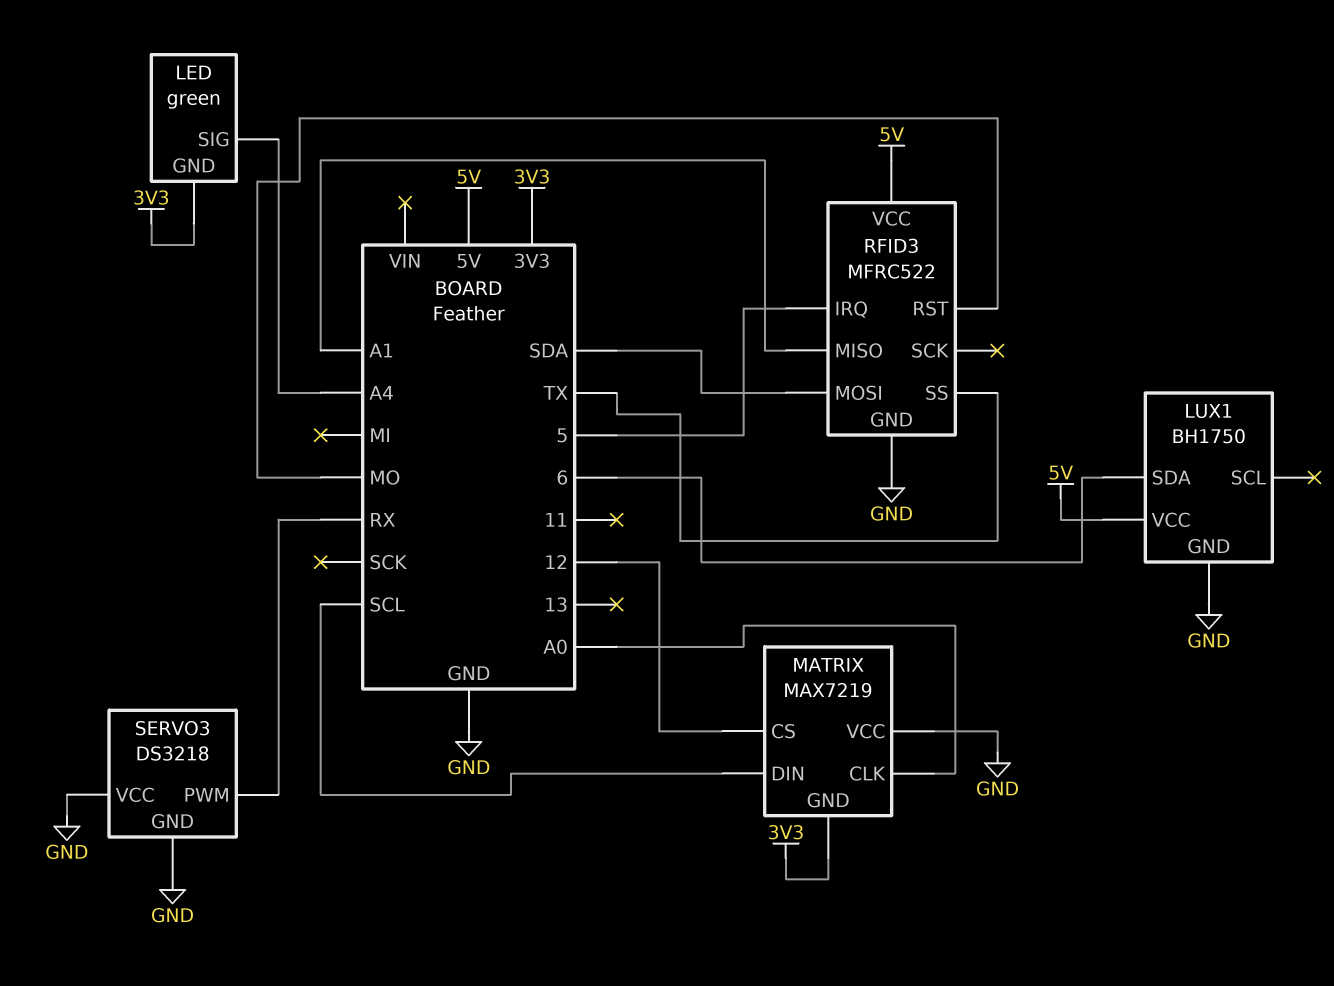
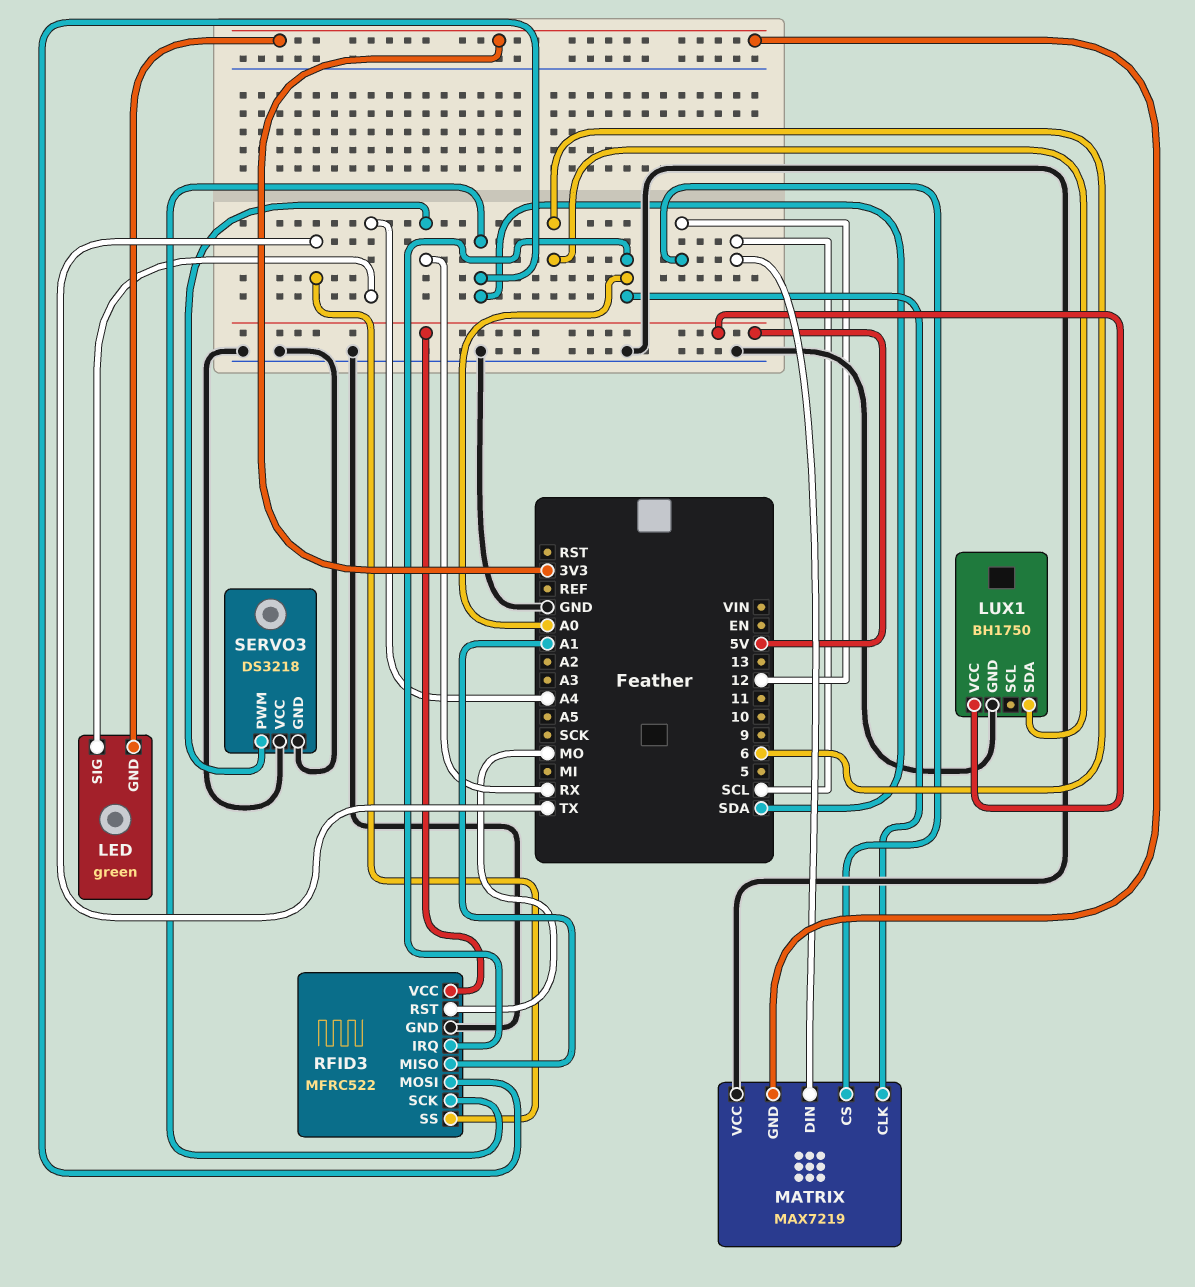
RFID3 pin IRQ: 5 -> A0
RFID3 pin SCK: none -> SDA

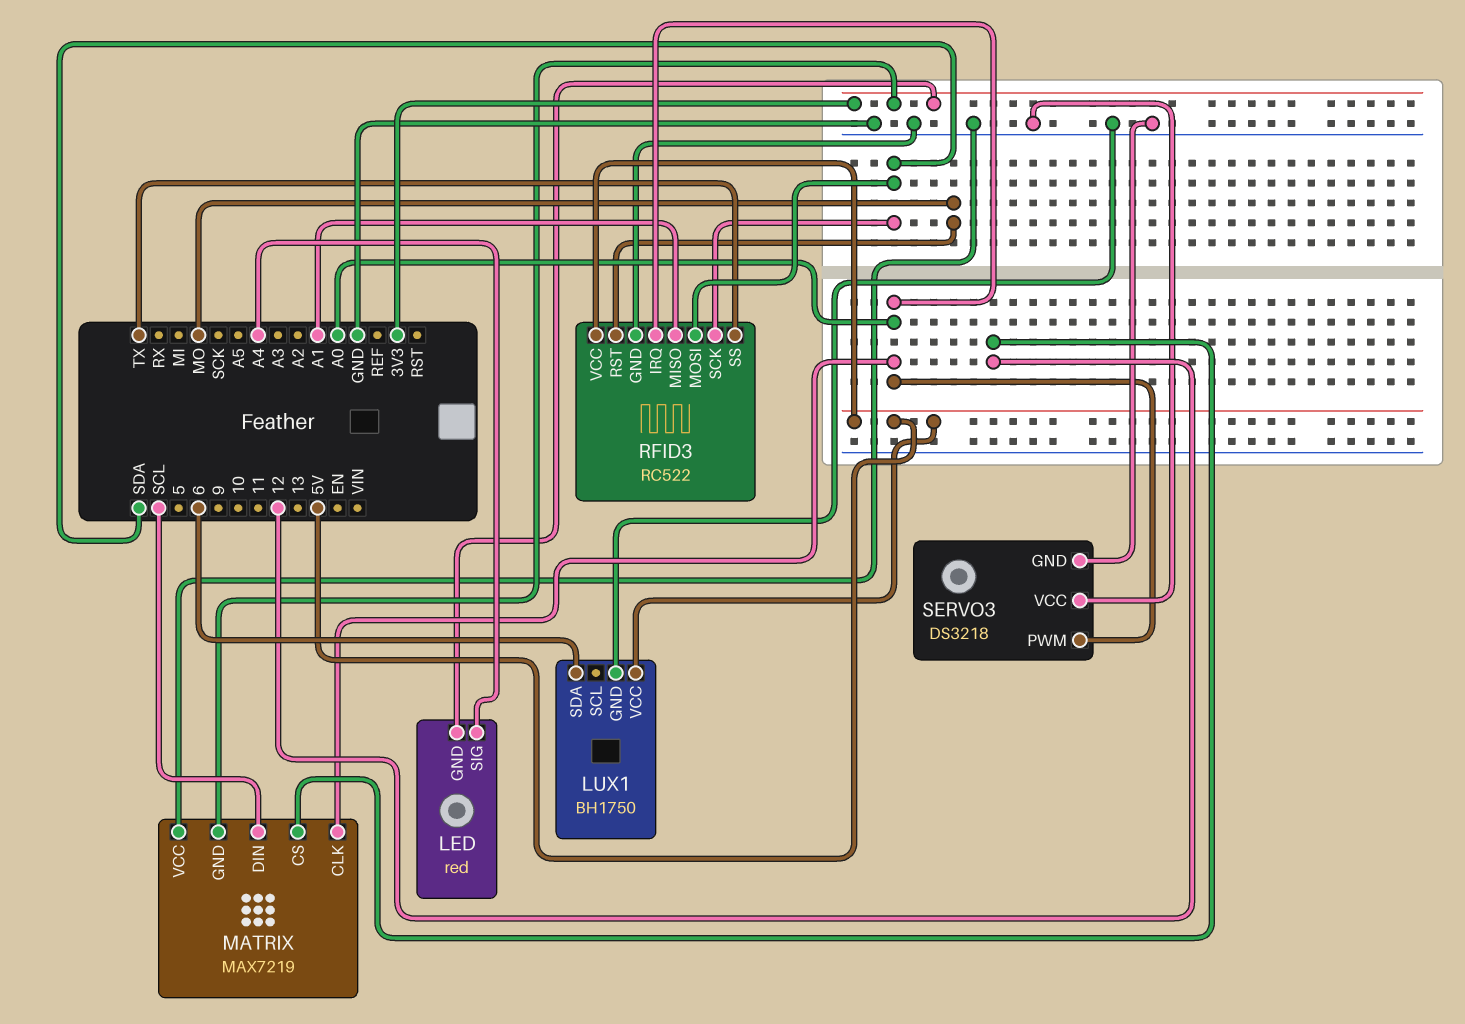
LED: green -> red
RFID3: MFRC522 -> RC522
SERVO3 pin PWM: RX -> A0

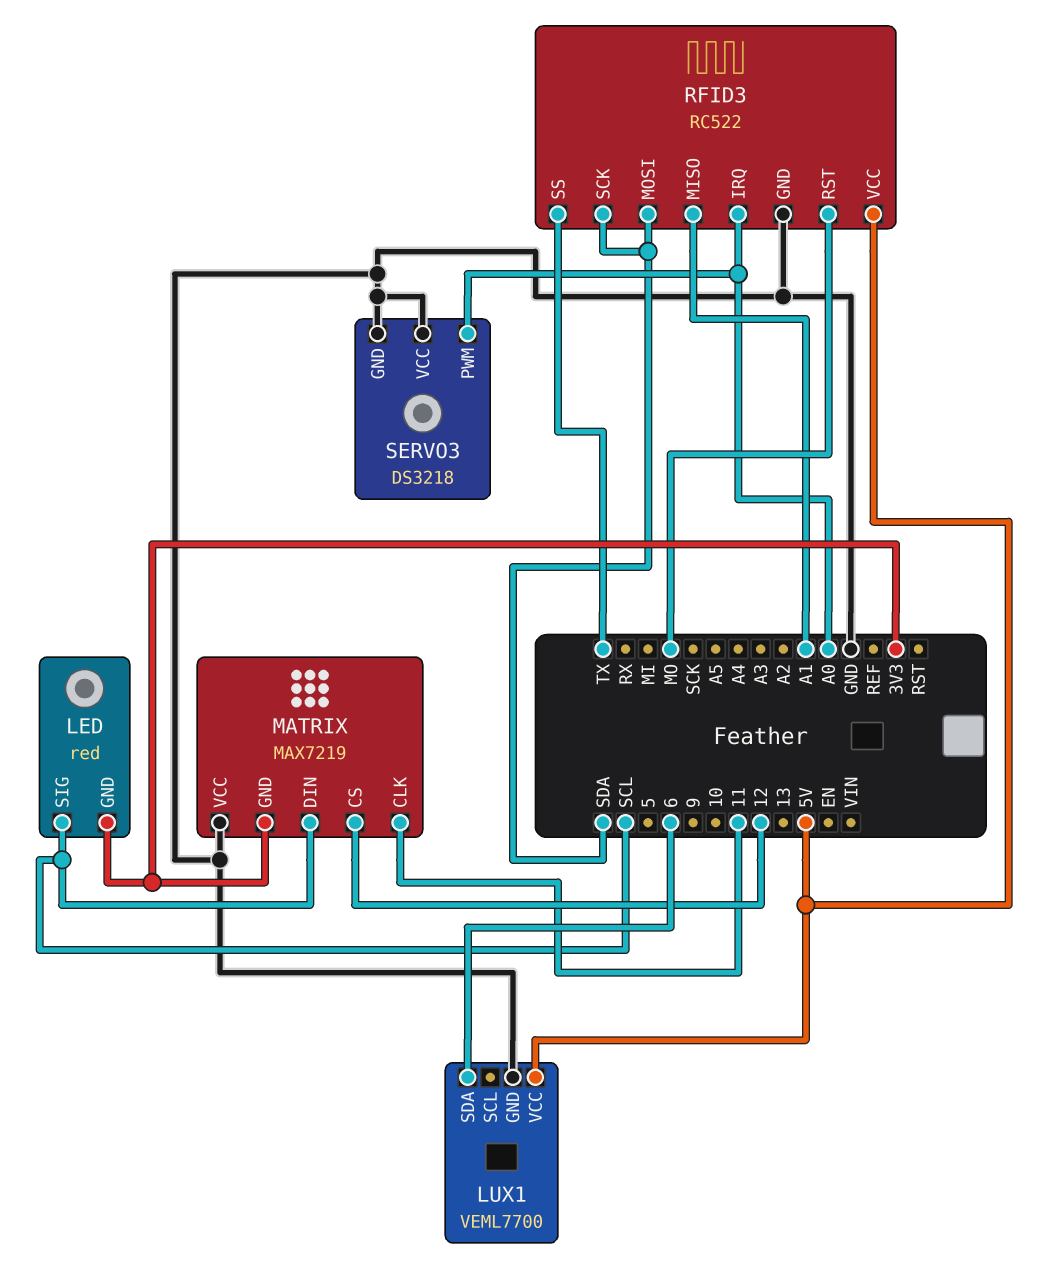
LED pin SIG: A4 -> SCL
LUX1: BH1750 -> VEML7700
MATRIX pin CLK: A0 -> 11

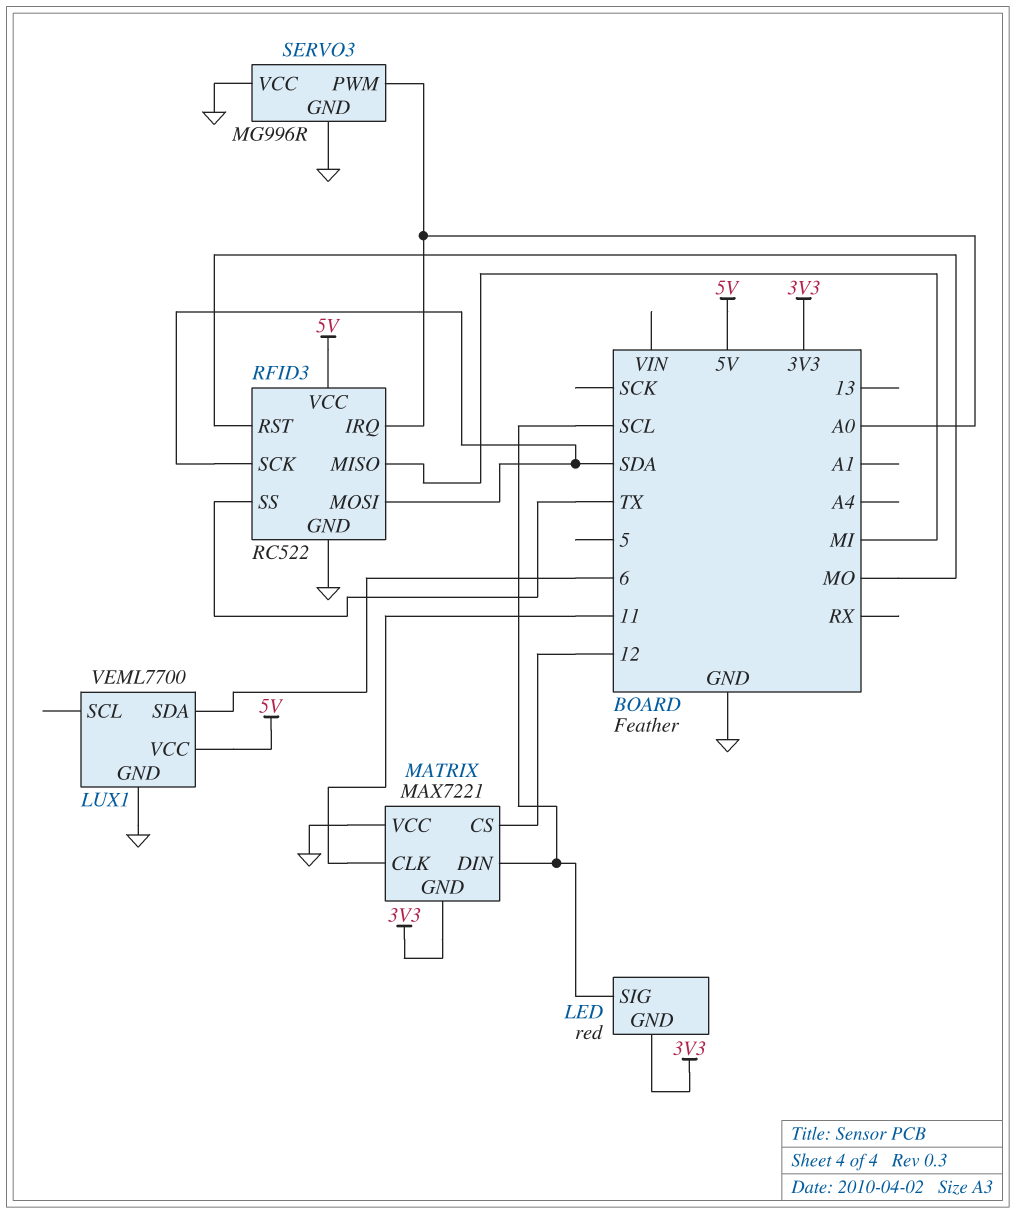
MATRIX: MAX7219 -> MAX7221
RFID3 pin MISO: A1 -> MI
SERVO3: DS3218 -> MG996R

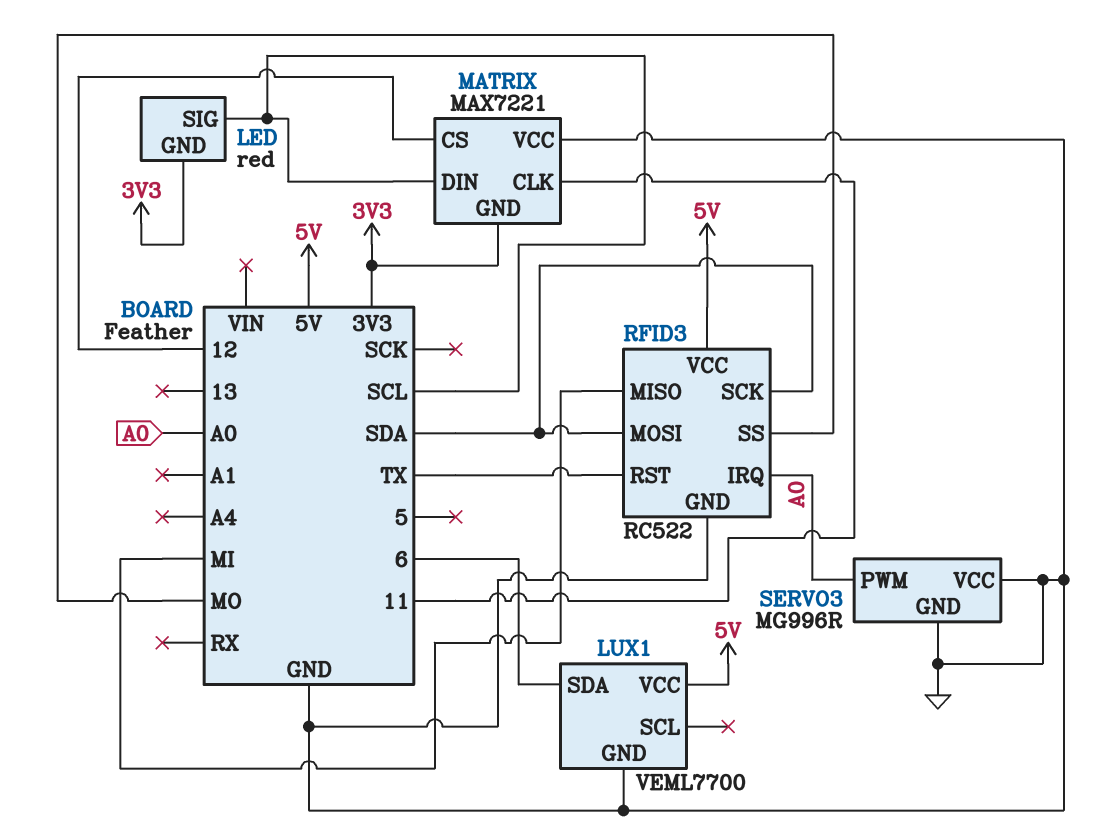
RFID3 pin RST: MO -> TX
RFID3 pin SS: TX -> MO

